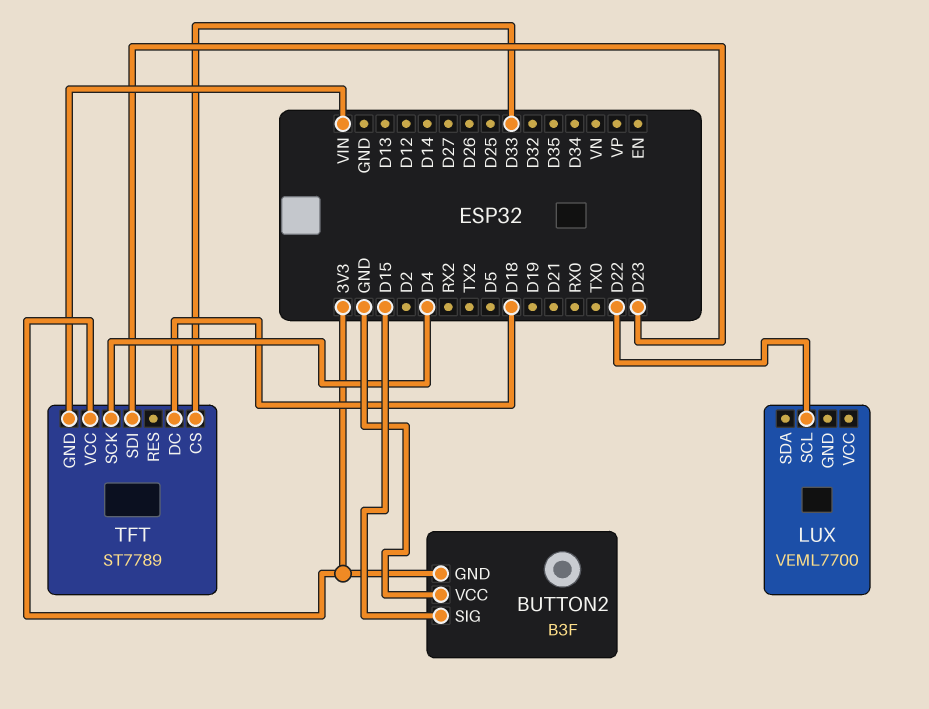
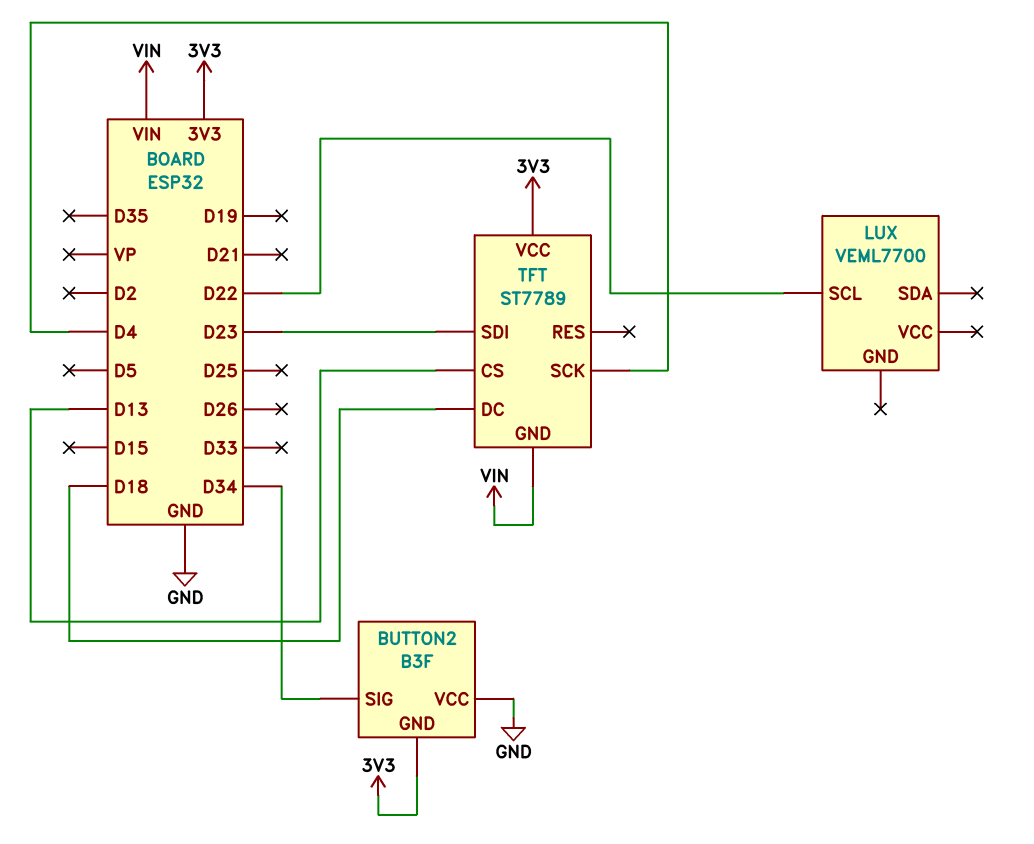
BUTTON2 pin SIG: D15 -> D34
TFT pin CS: D33 -> D13

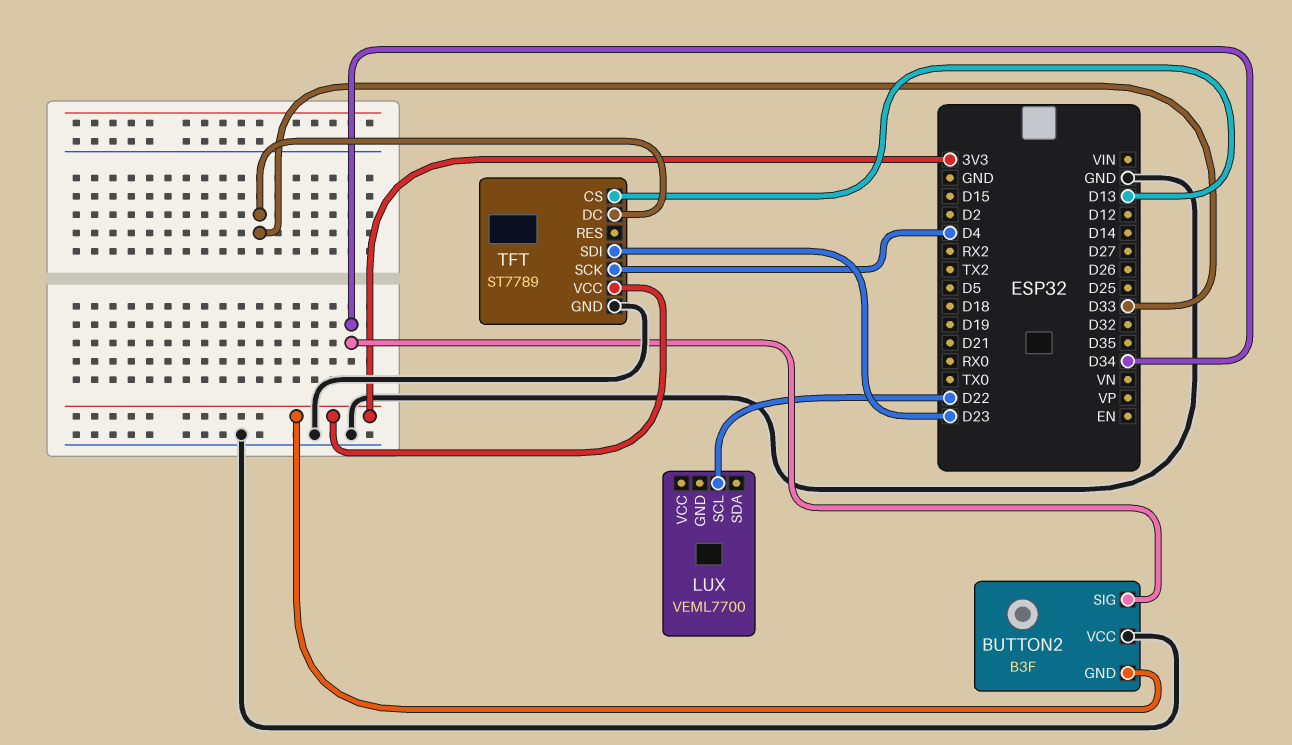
TFT pin DC: D18 -> D33
TFT pin GND: VIN -> GND

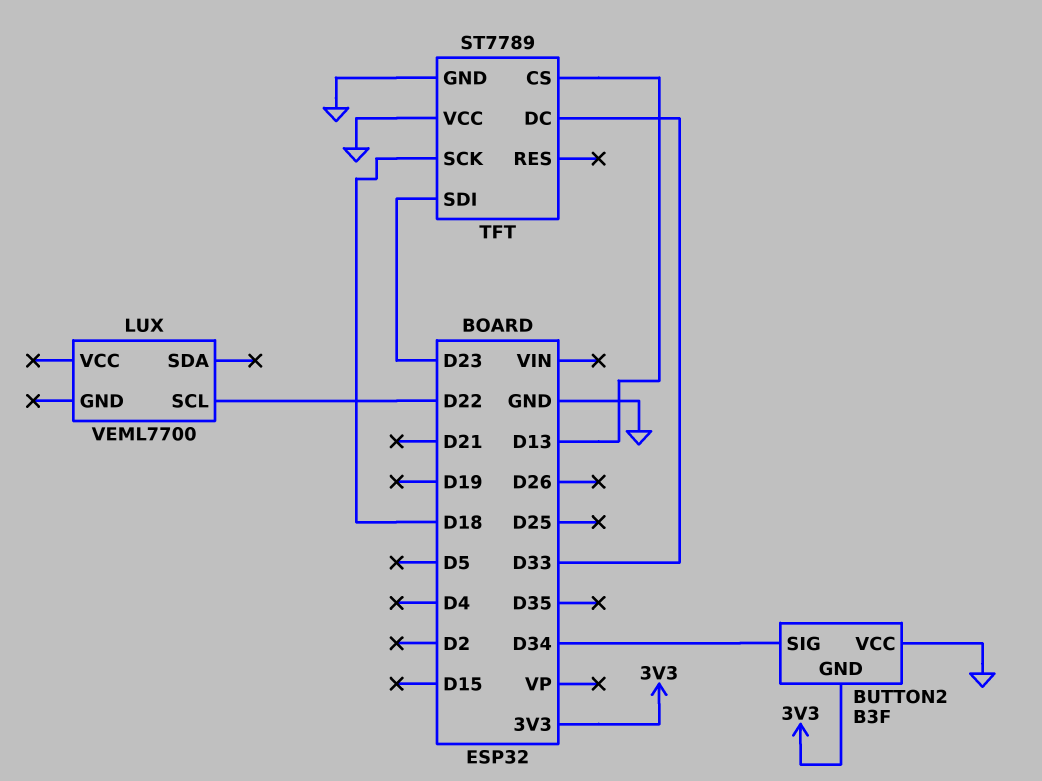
TFT pin SCK: D4 -> D18
TFT pin VCC: 3V3 -> GND

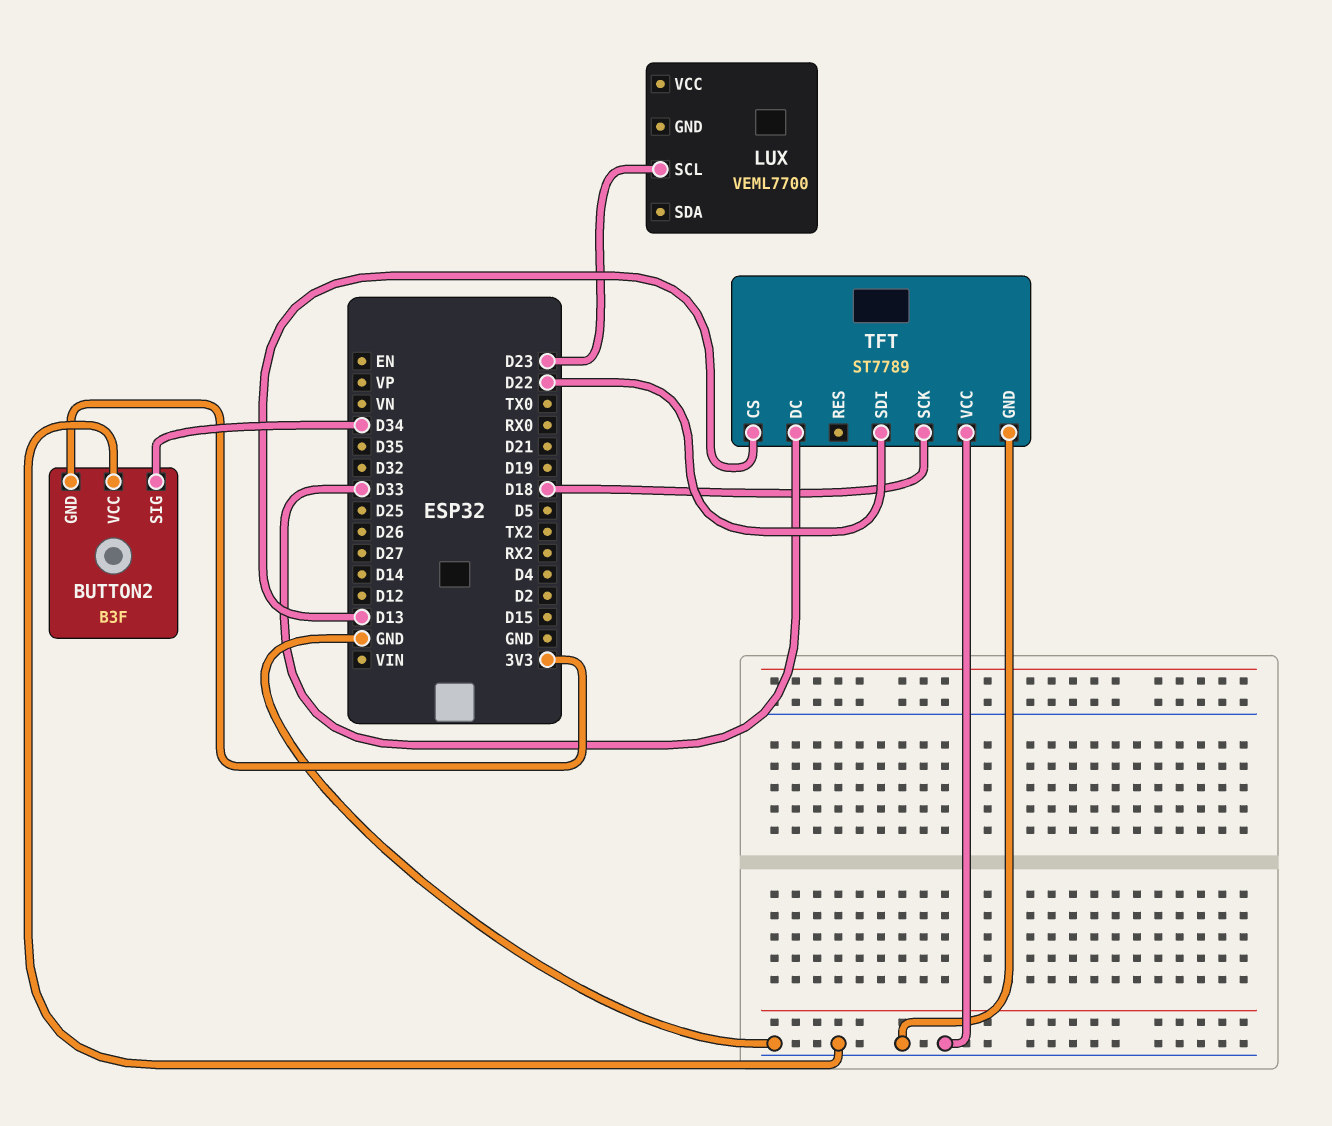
LUX pin SCL: D22 -> D23
TFT pin SDI: D23 -> D22

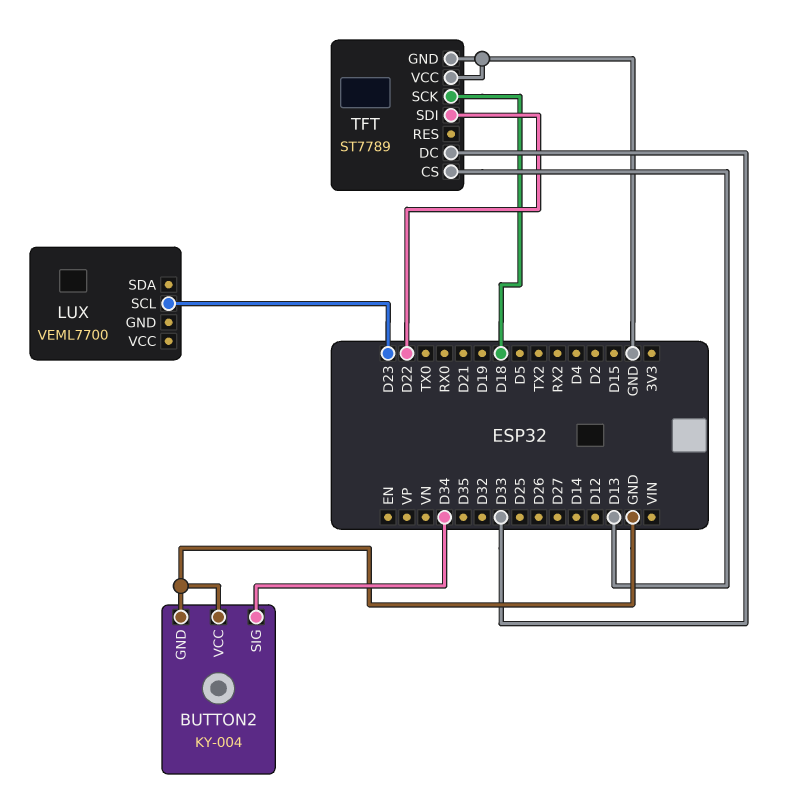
BUTTON2: B3F -> KY-004
BUTTON2 pin GND: 3V3 -> GND

